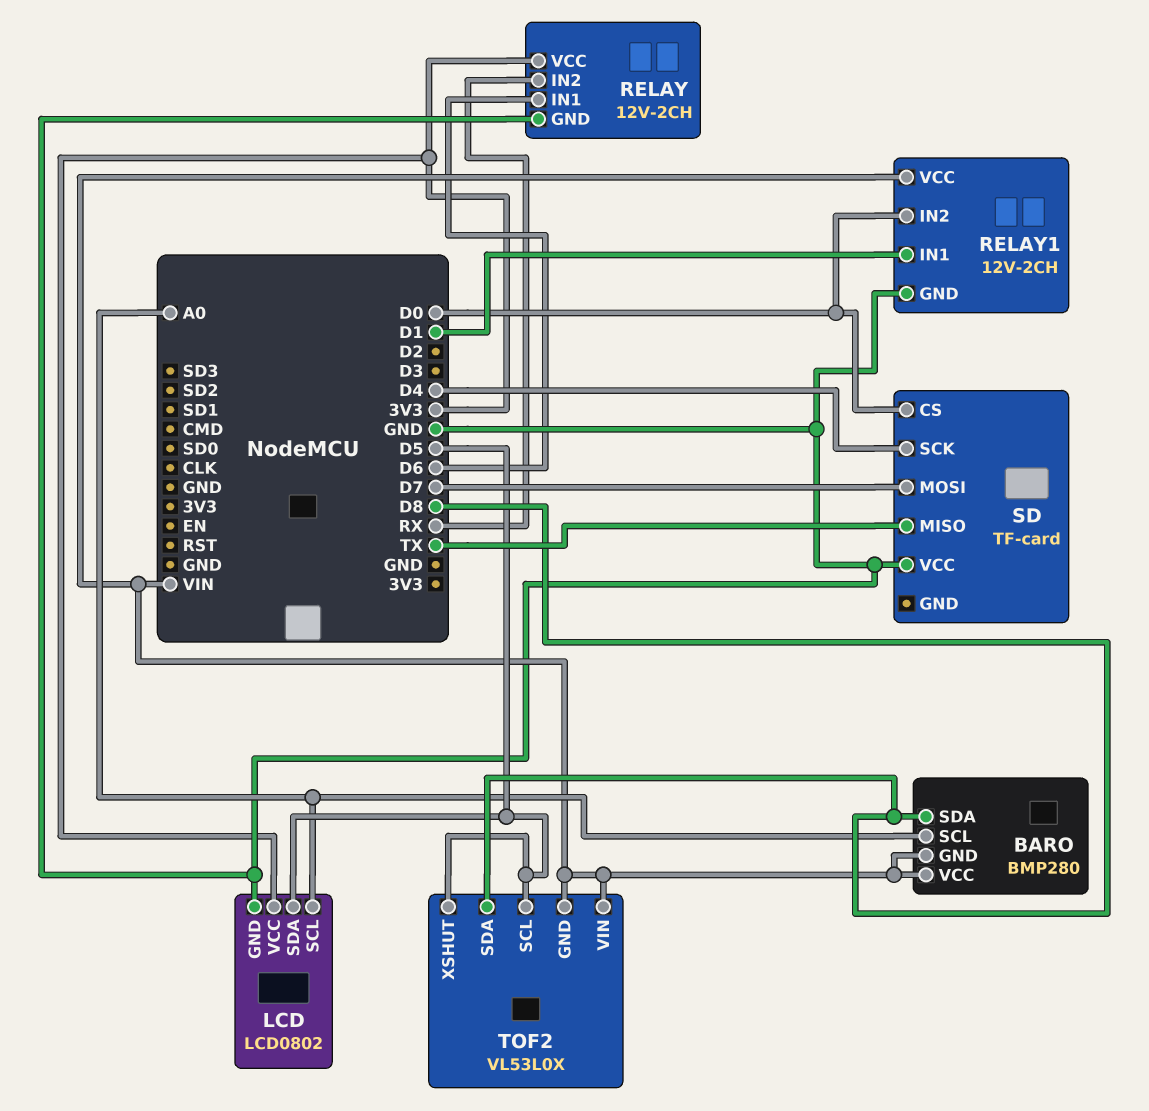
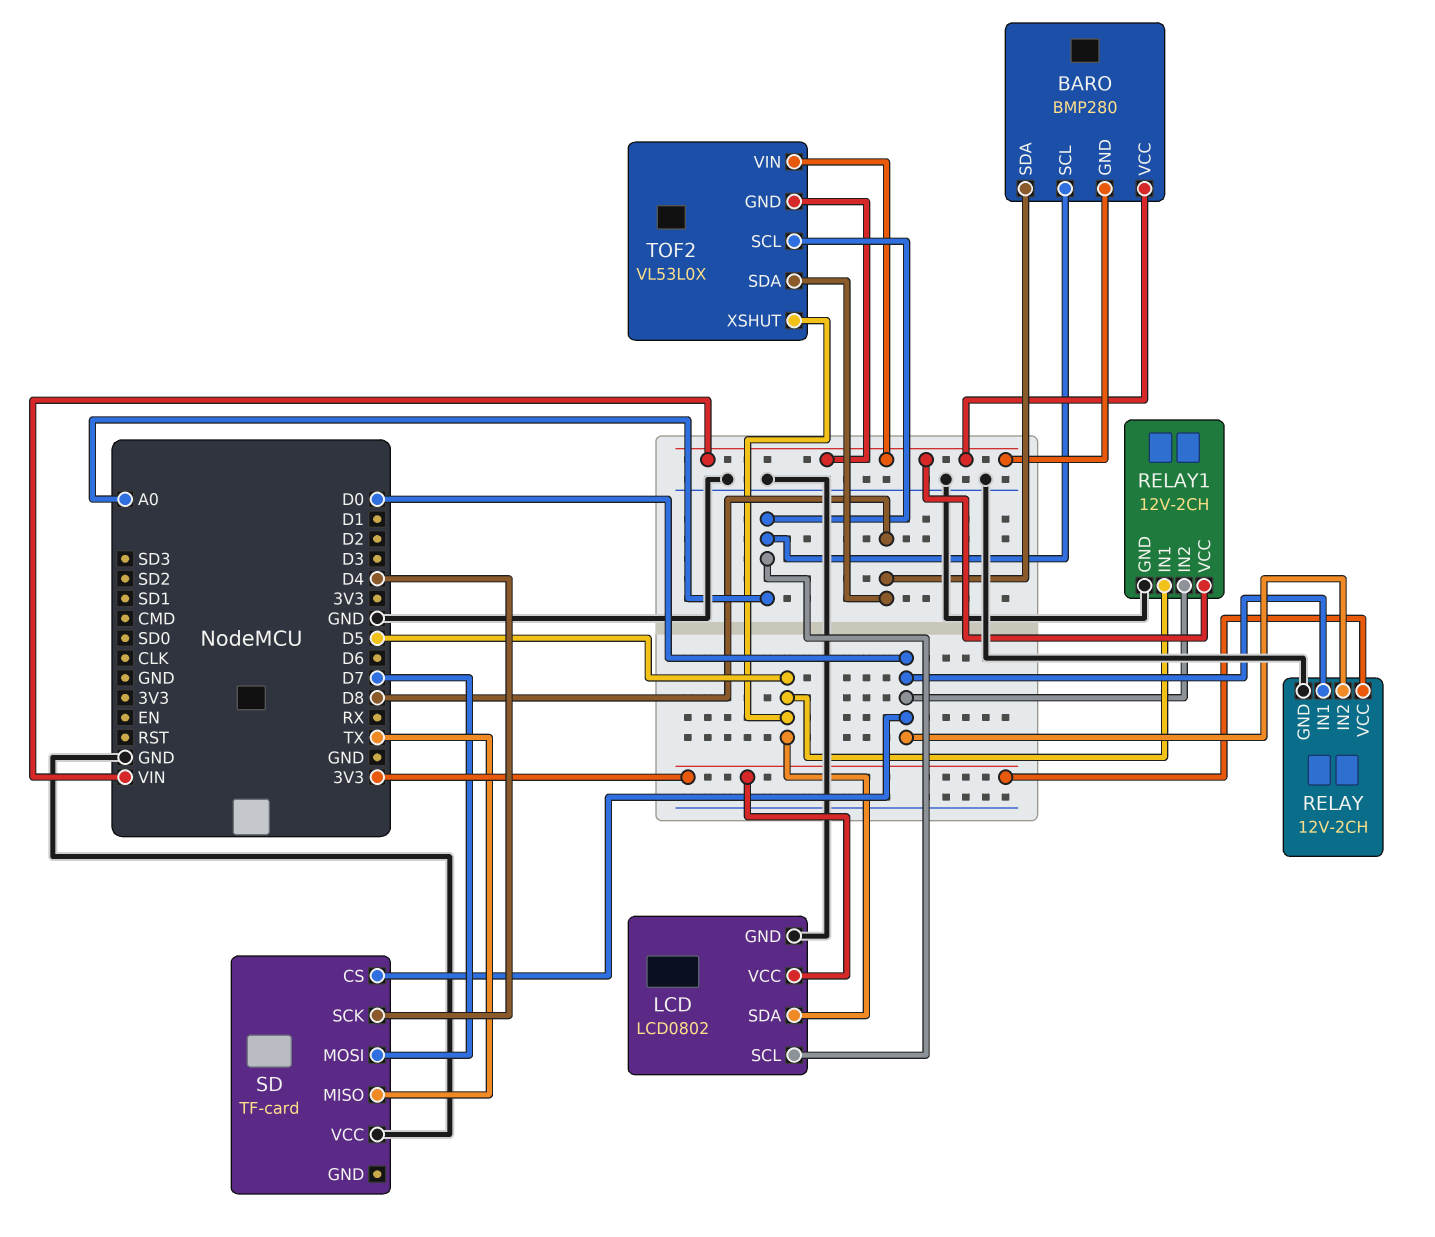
RELAY pin IN1: D6 -> D0
RELAY pin IN2: RX -> D0
RELAY1 pin IN1: D1 -> D5
TOF2 pin SCL: D5 -> A0

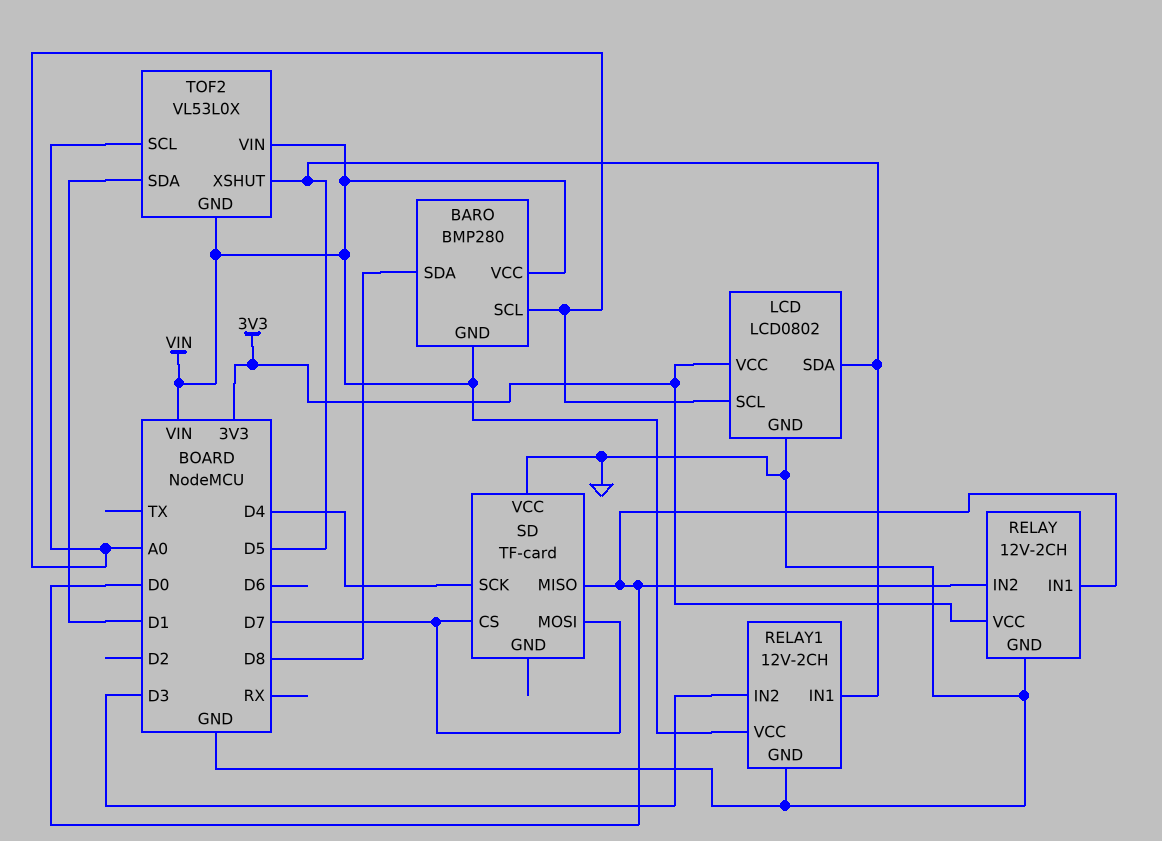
RELAY1 pin IN2: D0 -> D3
SD pin CS: D0 -> D7
SD pin MISO: TX -> D0
TOF2 pin SDA: D8 -> D1

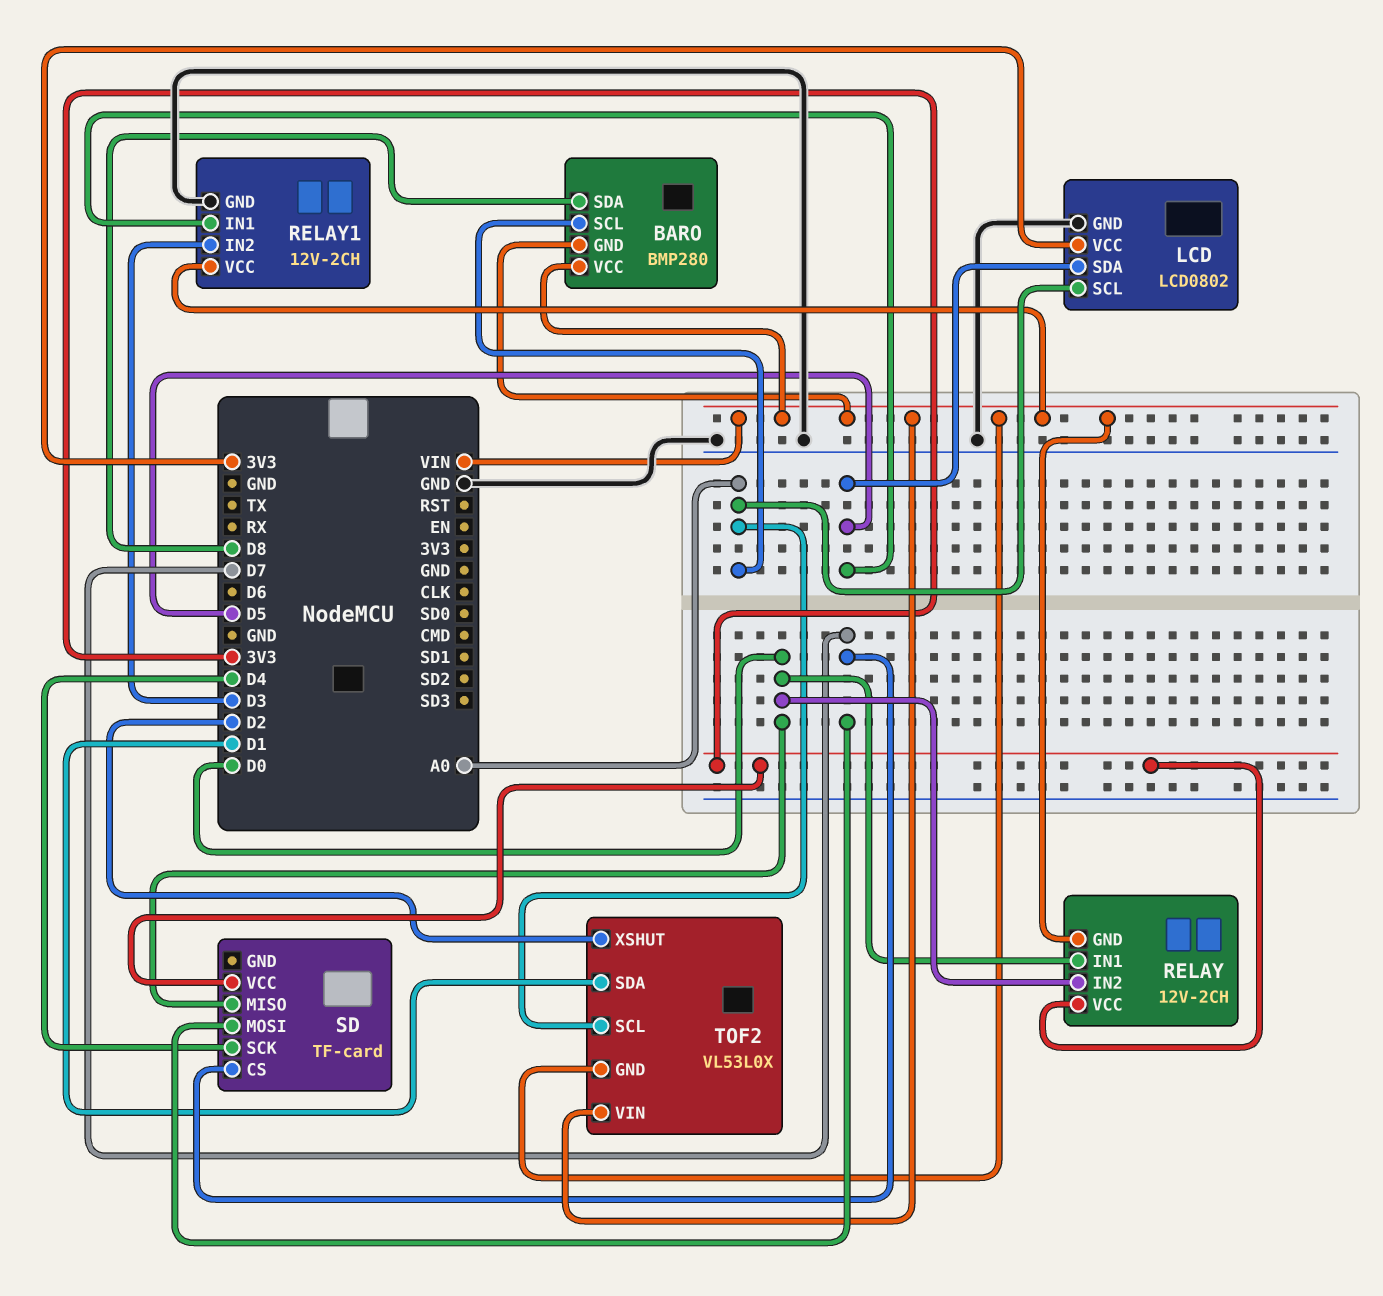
RELAY pin GND: GND -> VIN
SD pin VCC: GND -> 3V3
TOF2 pin XSHUT: D5 -> D2

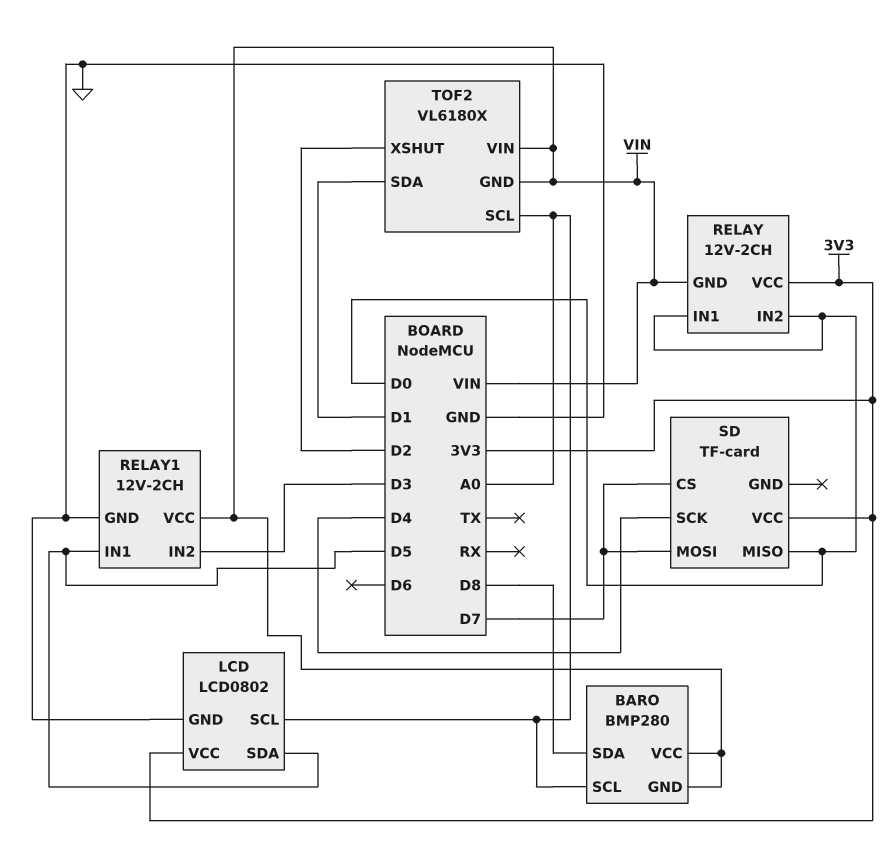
TOF2: VL53L0X -> VL6180X

